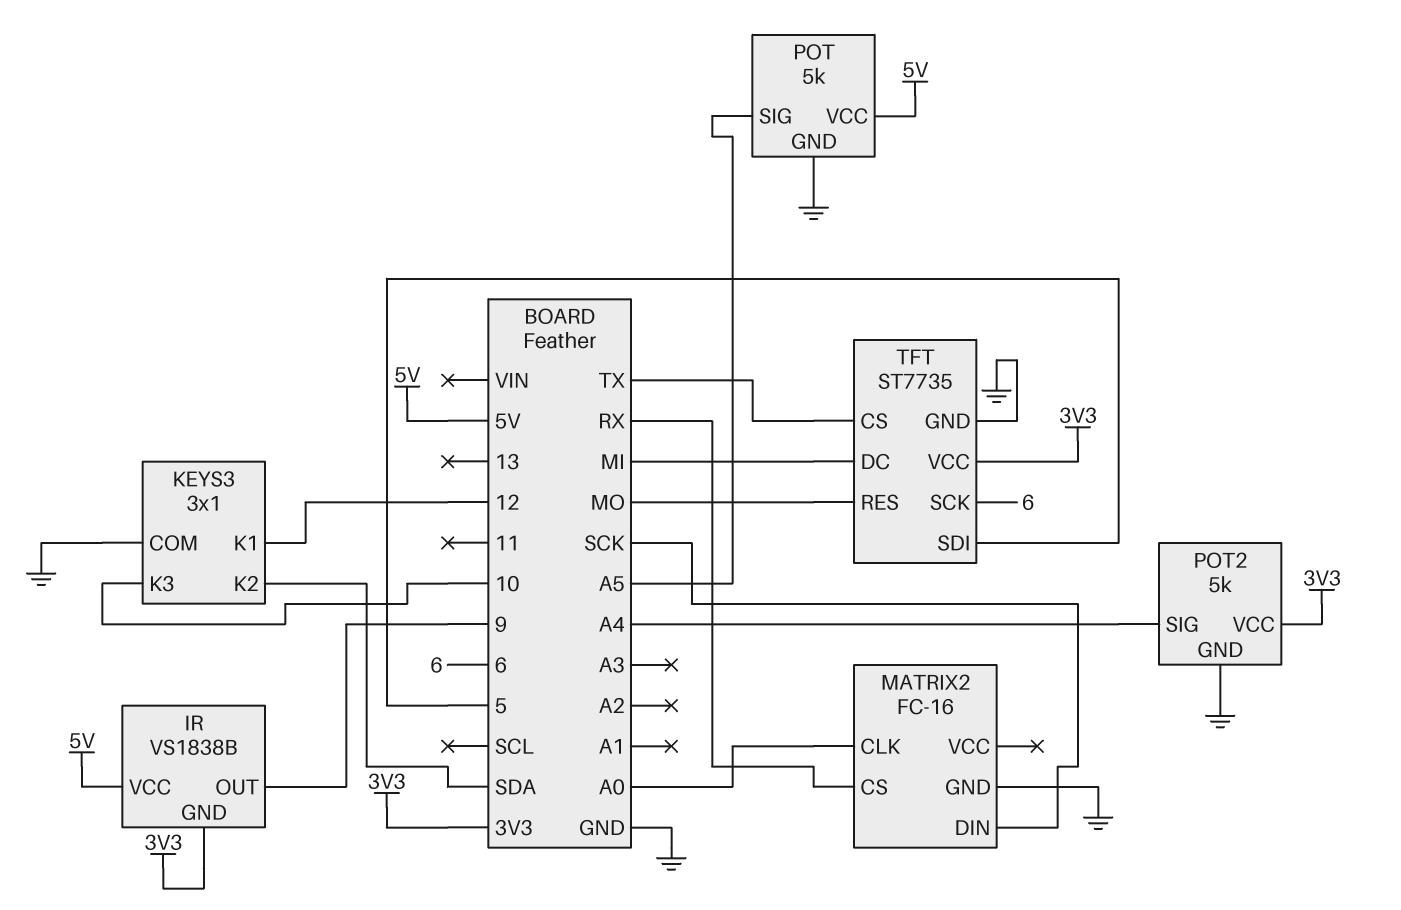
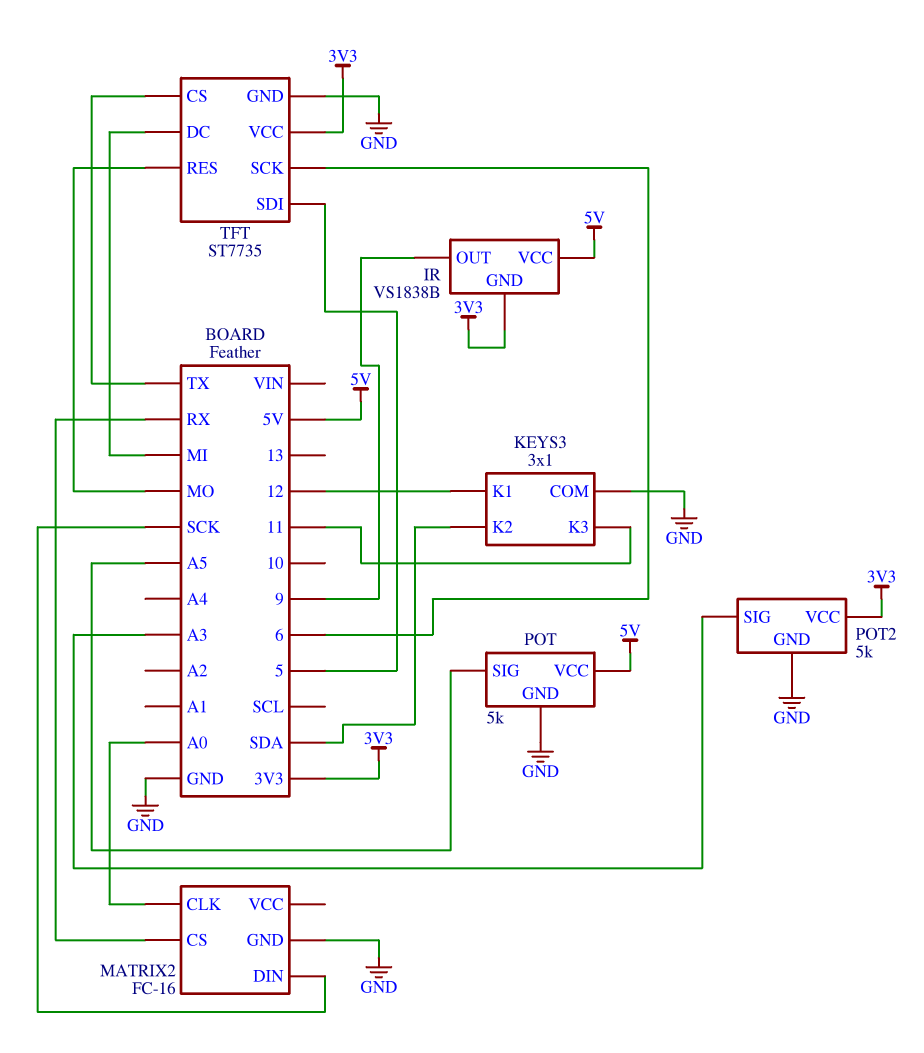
KEYS3 pin K3: 10 -> 11
POT2 pin SIG: A4 -> A3

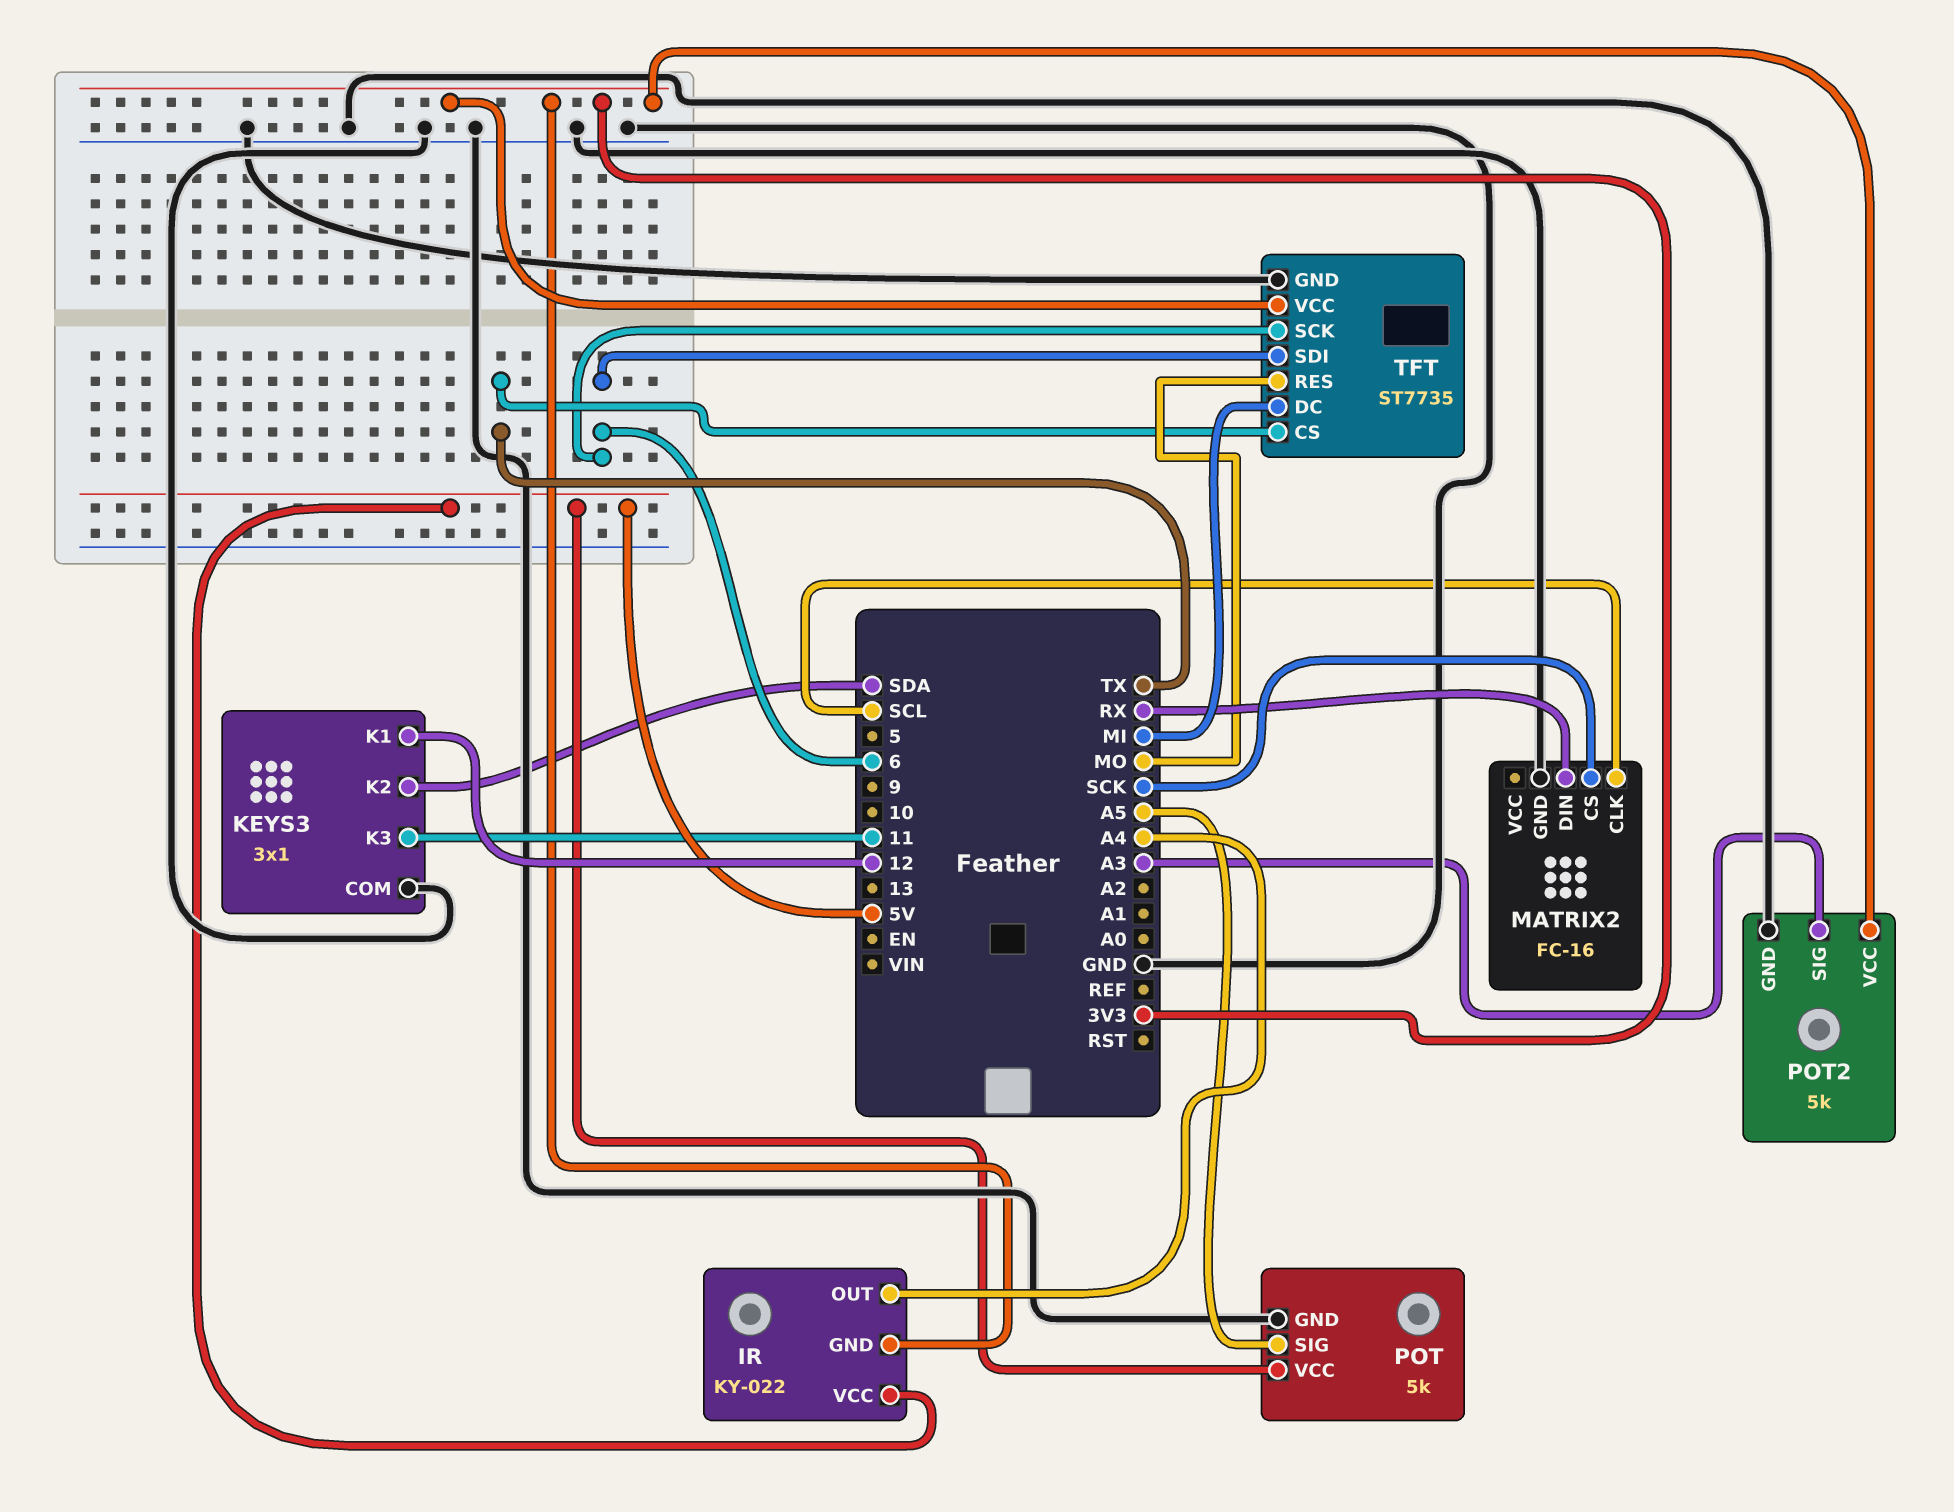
IR: VS1838B -> KY-022
IR pin OUT: 9 -> A4
MATRIX2 pin CLK: A0 -> SCL
MATRIX2 pin CS: RX -> SCK
MATRIX2 pin DIN: SCK -> RX
TFT pin SDI: 5 -> 6

